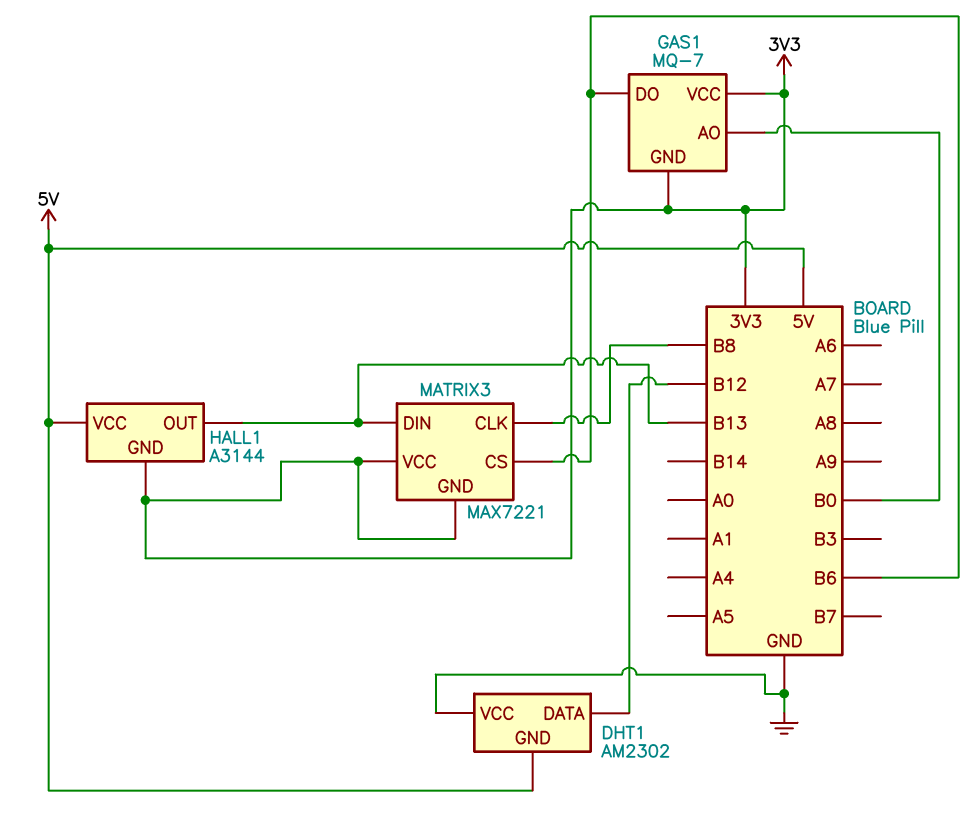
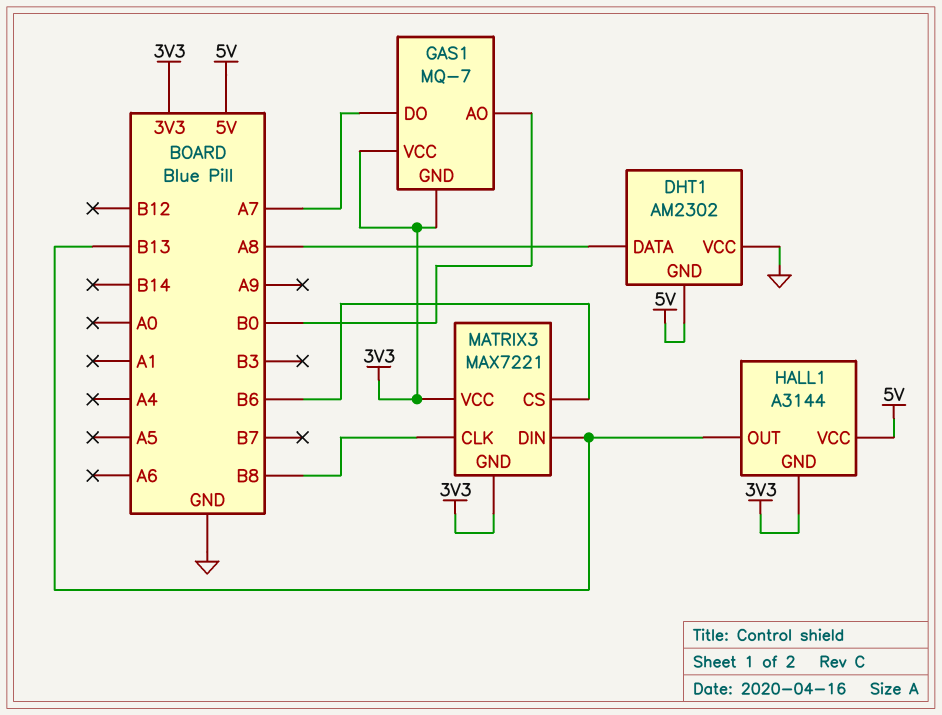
DHT1 pin DATA: B12 -> A8
GAS1 pin DO: B6 -> A7

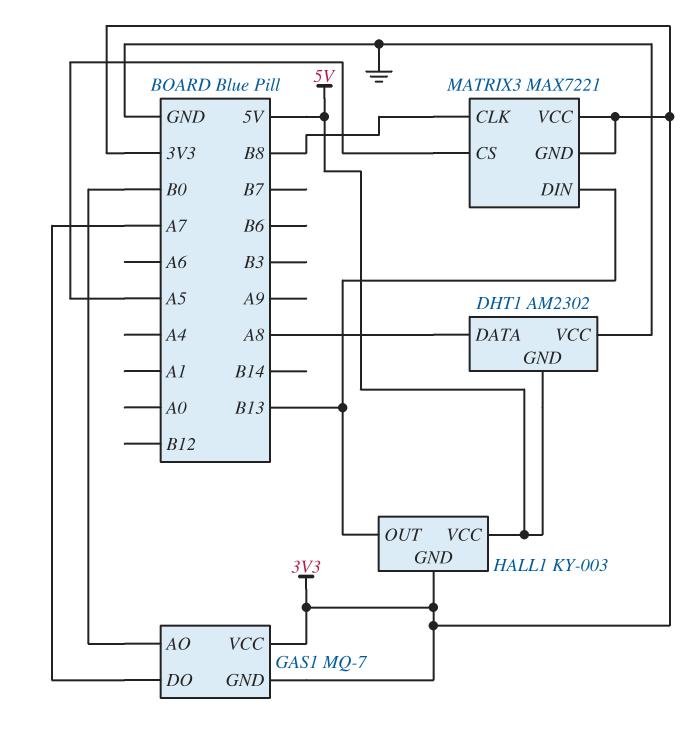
HALL1: A3144 -> KY-003
MATRIX3 pin CS: B6 -> A5

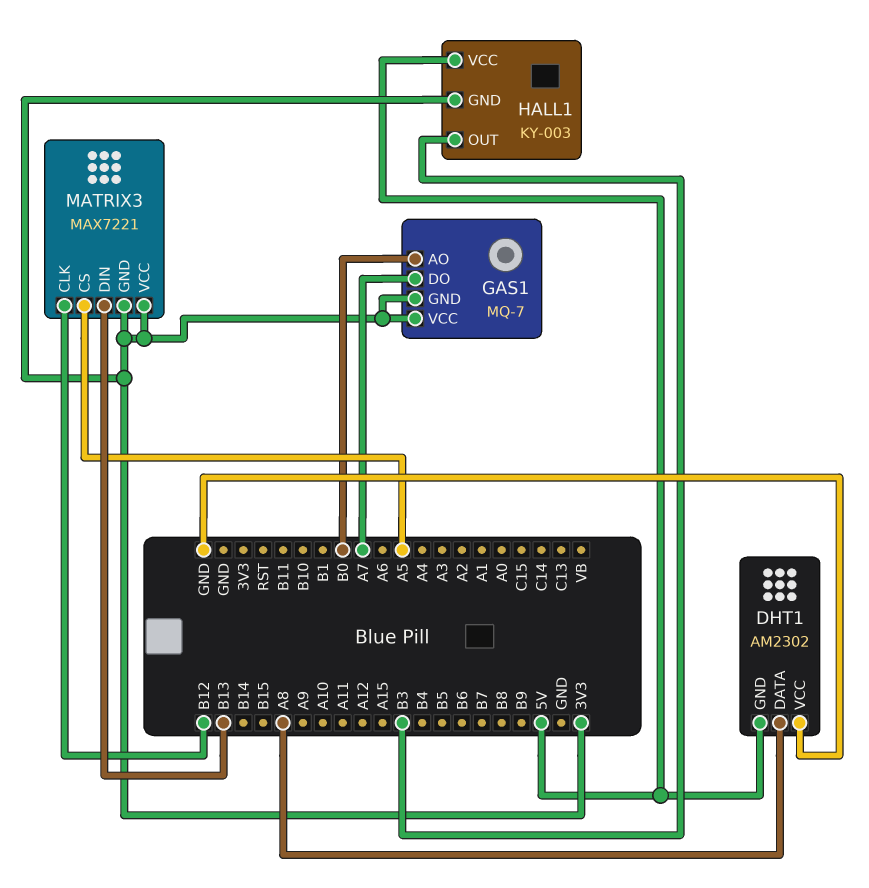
HALL1 pin OUT: B13 -> B3
MATRIX3 pin CLK: B8 -> B12

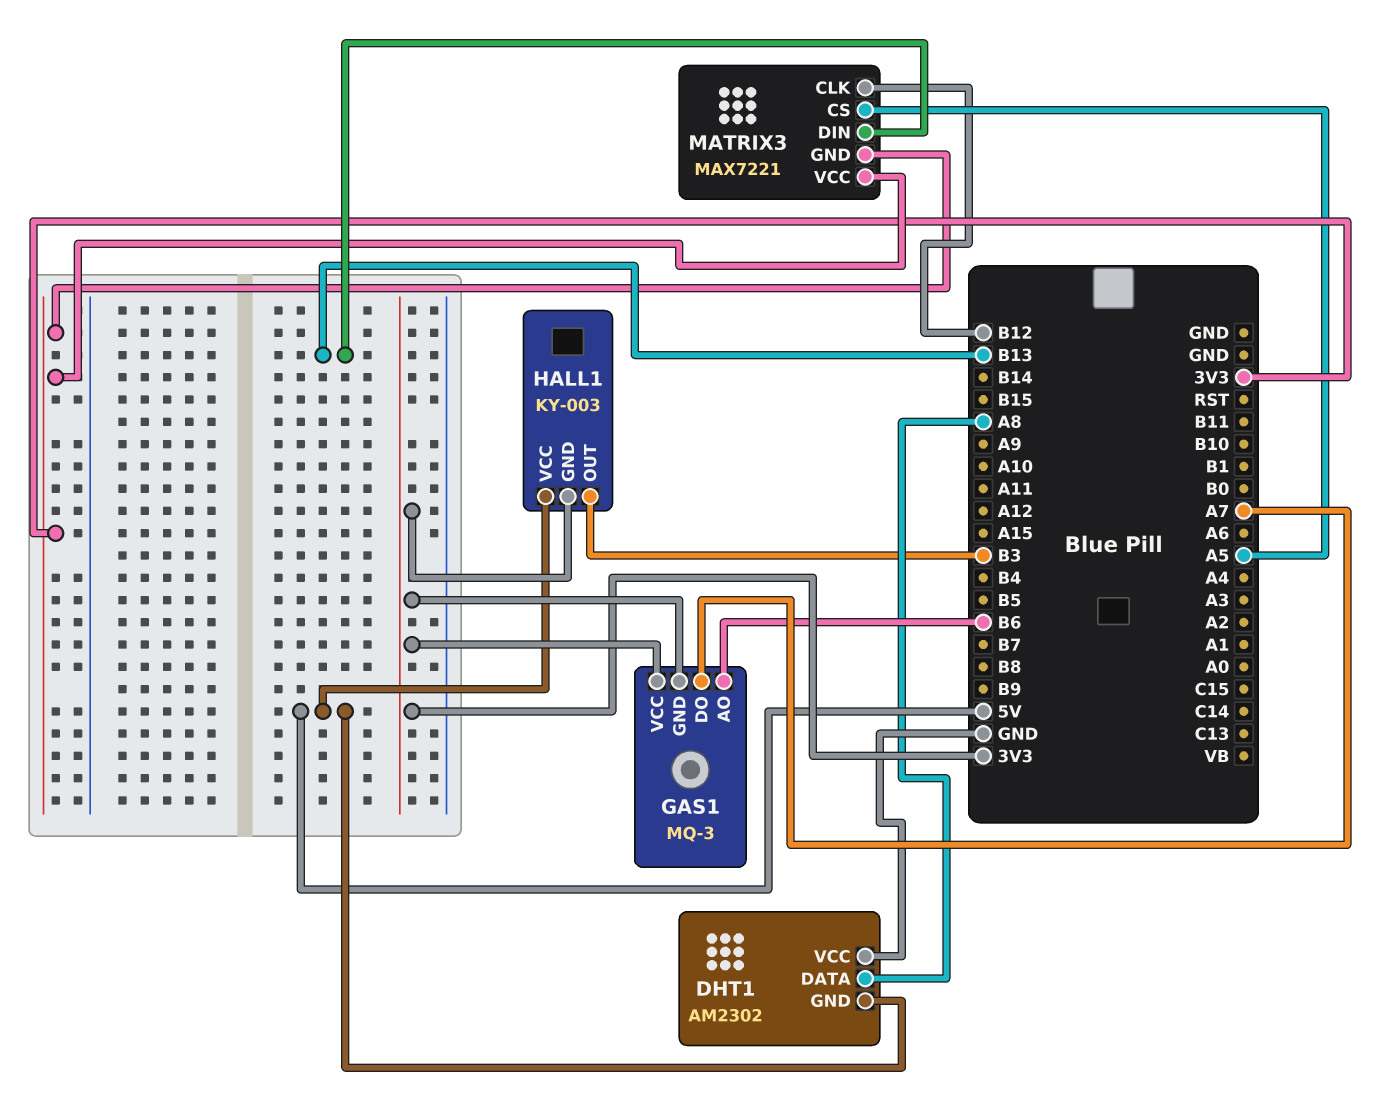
GAS1: MQ-7 -> MQ-3
GAS1 pin AO: B0 -> B6

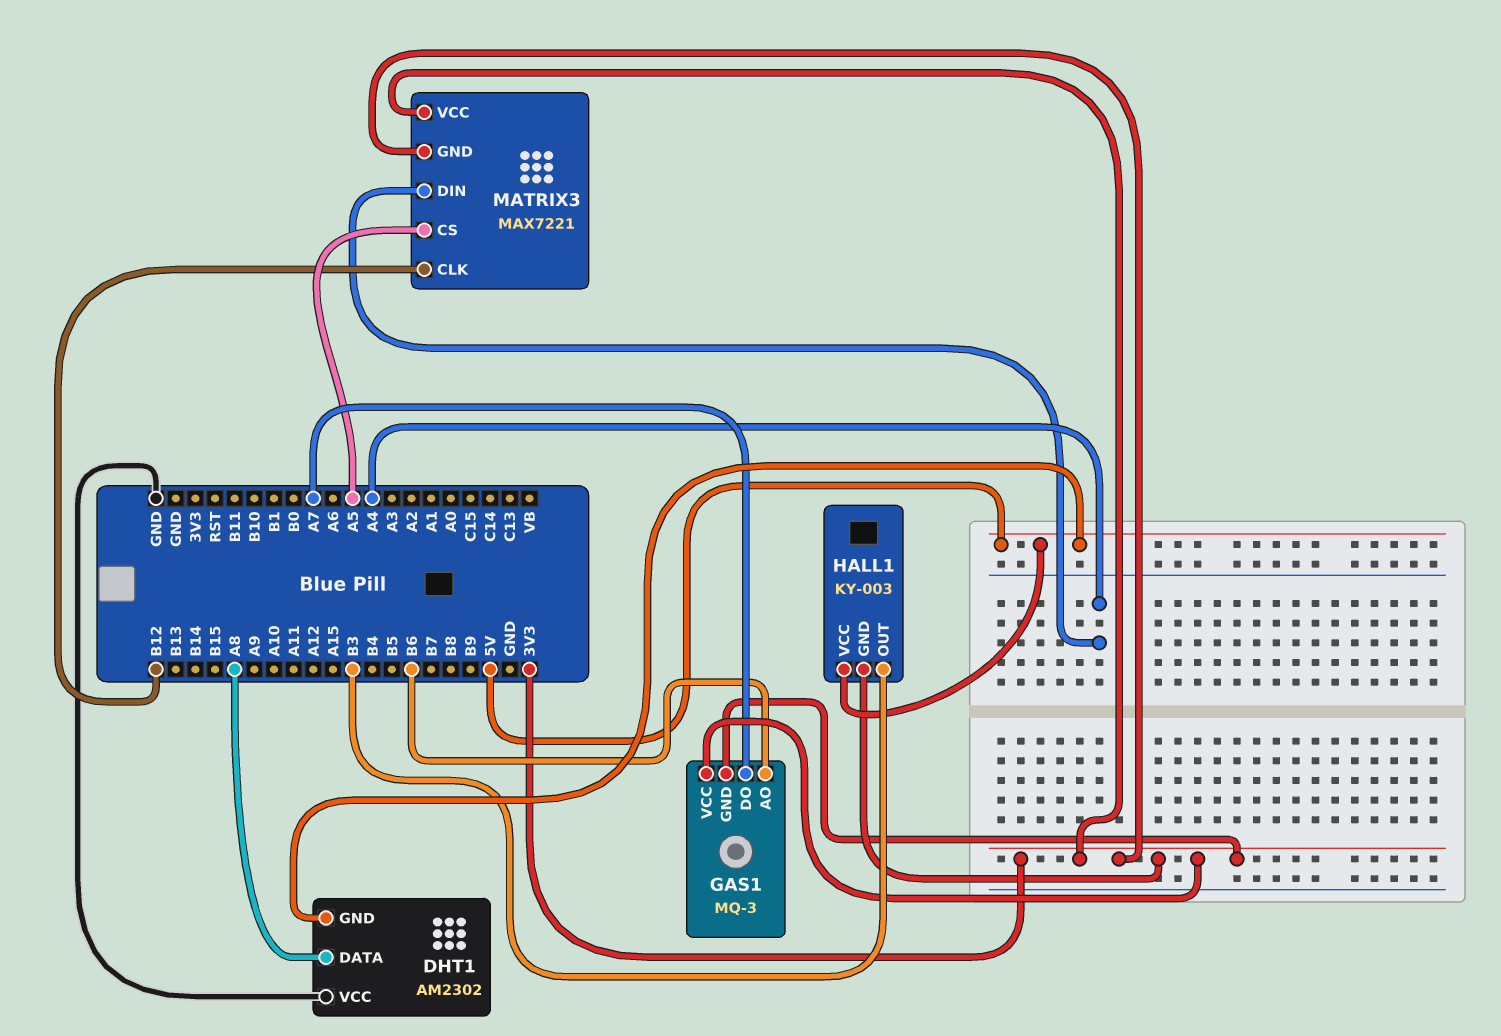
MATRIX3 pin DIN: B13 -> A4

